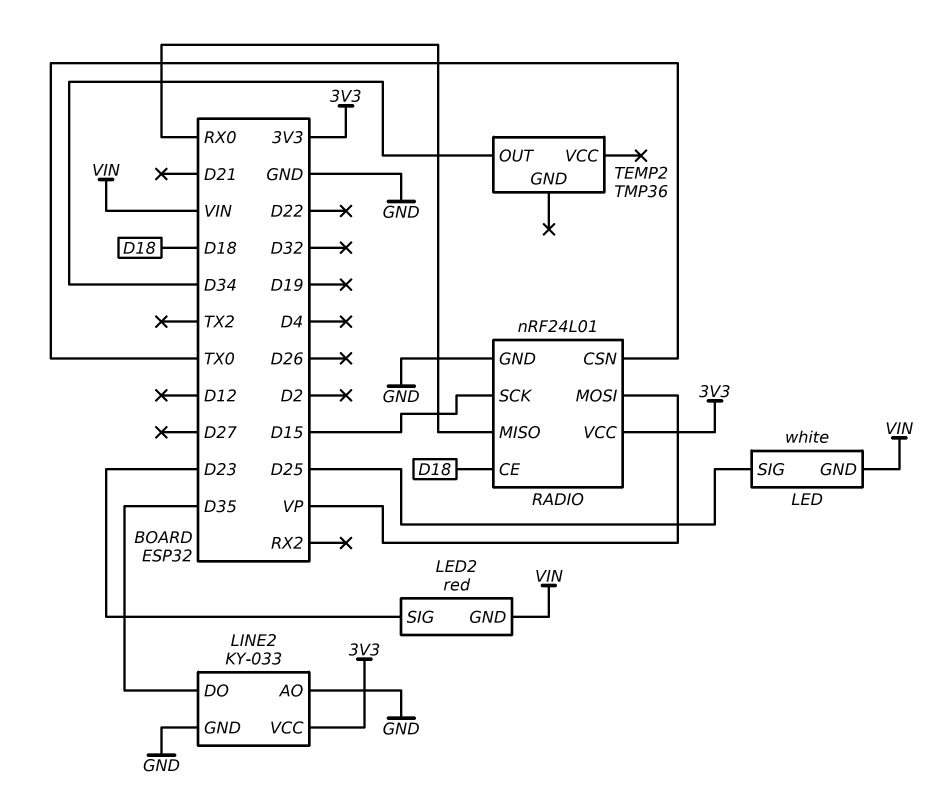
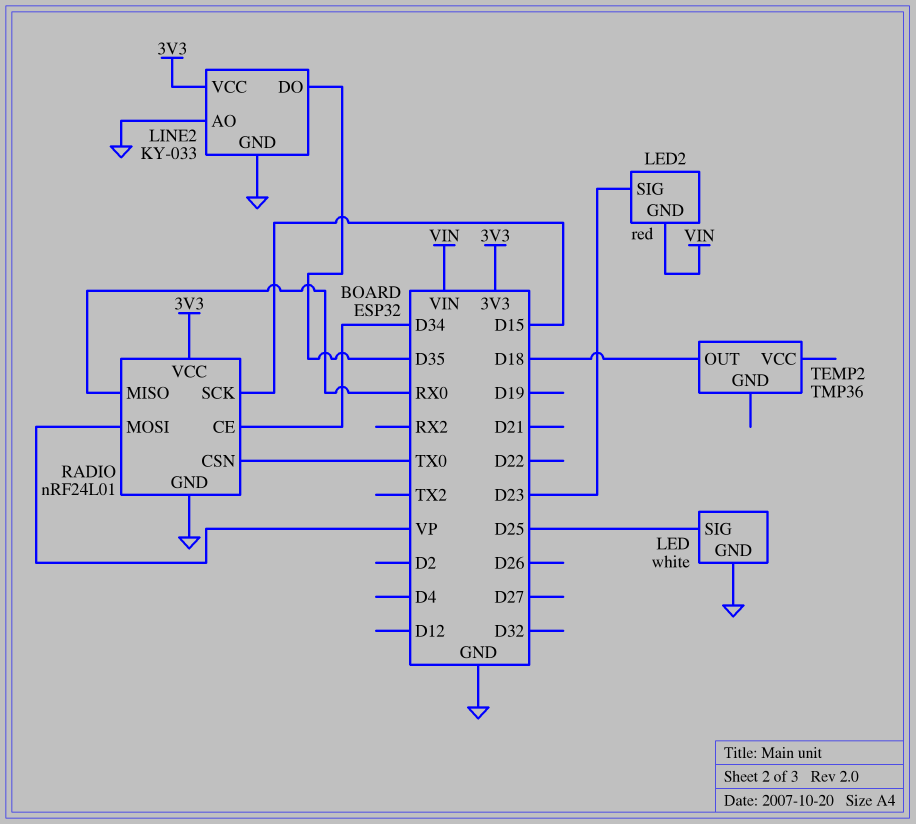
LED pin GND: VIN -> GND
RADIO pin CE: D18 -> D34
TEMP2 pin OUT: D34 -> D18

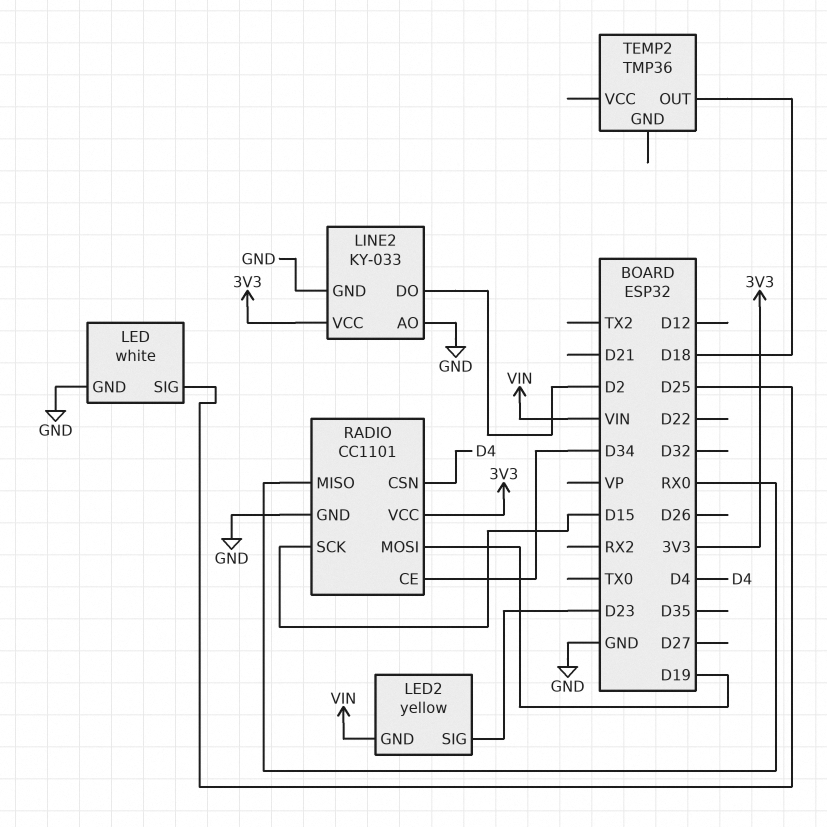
LED2: red -> yellow
LINE2 pin DO: D35 -> D2
RADIO: nRF24L01 -> CC1101
RADIO pin CSN: TX0 -> D4
RADIO pin MOSI: VP -> D19

